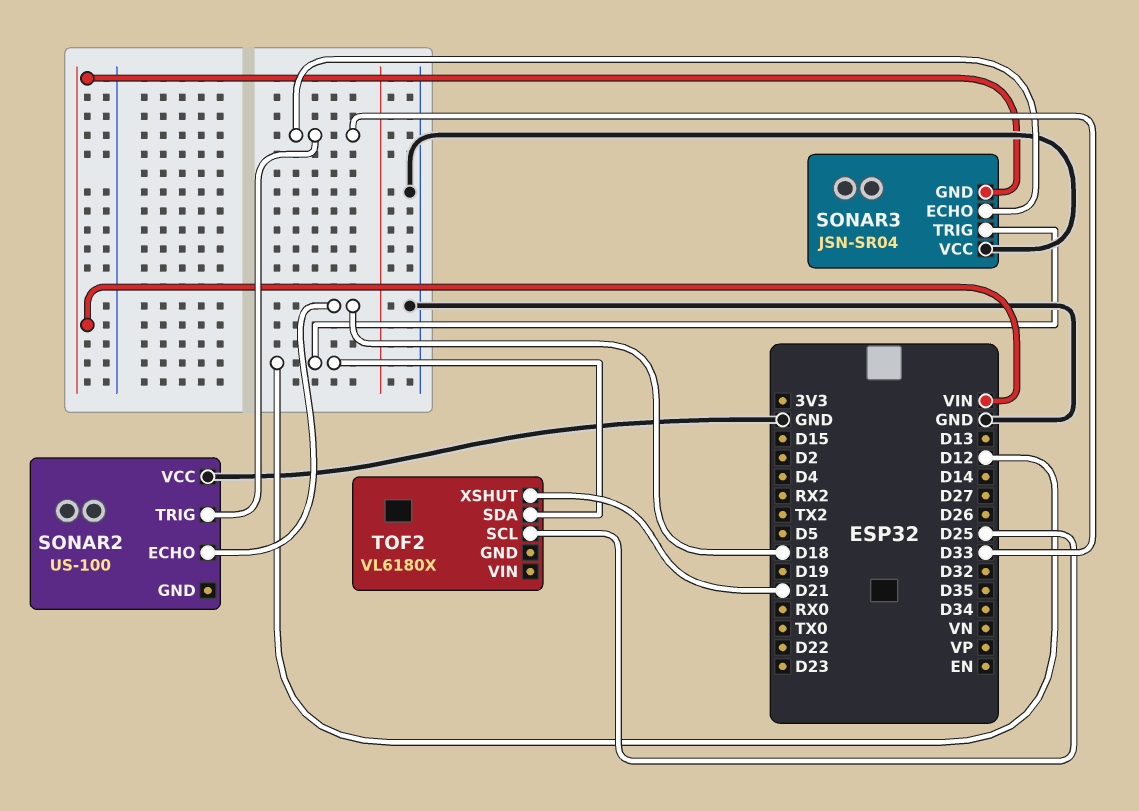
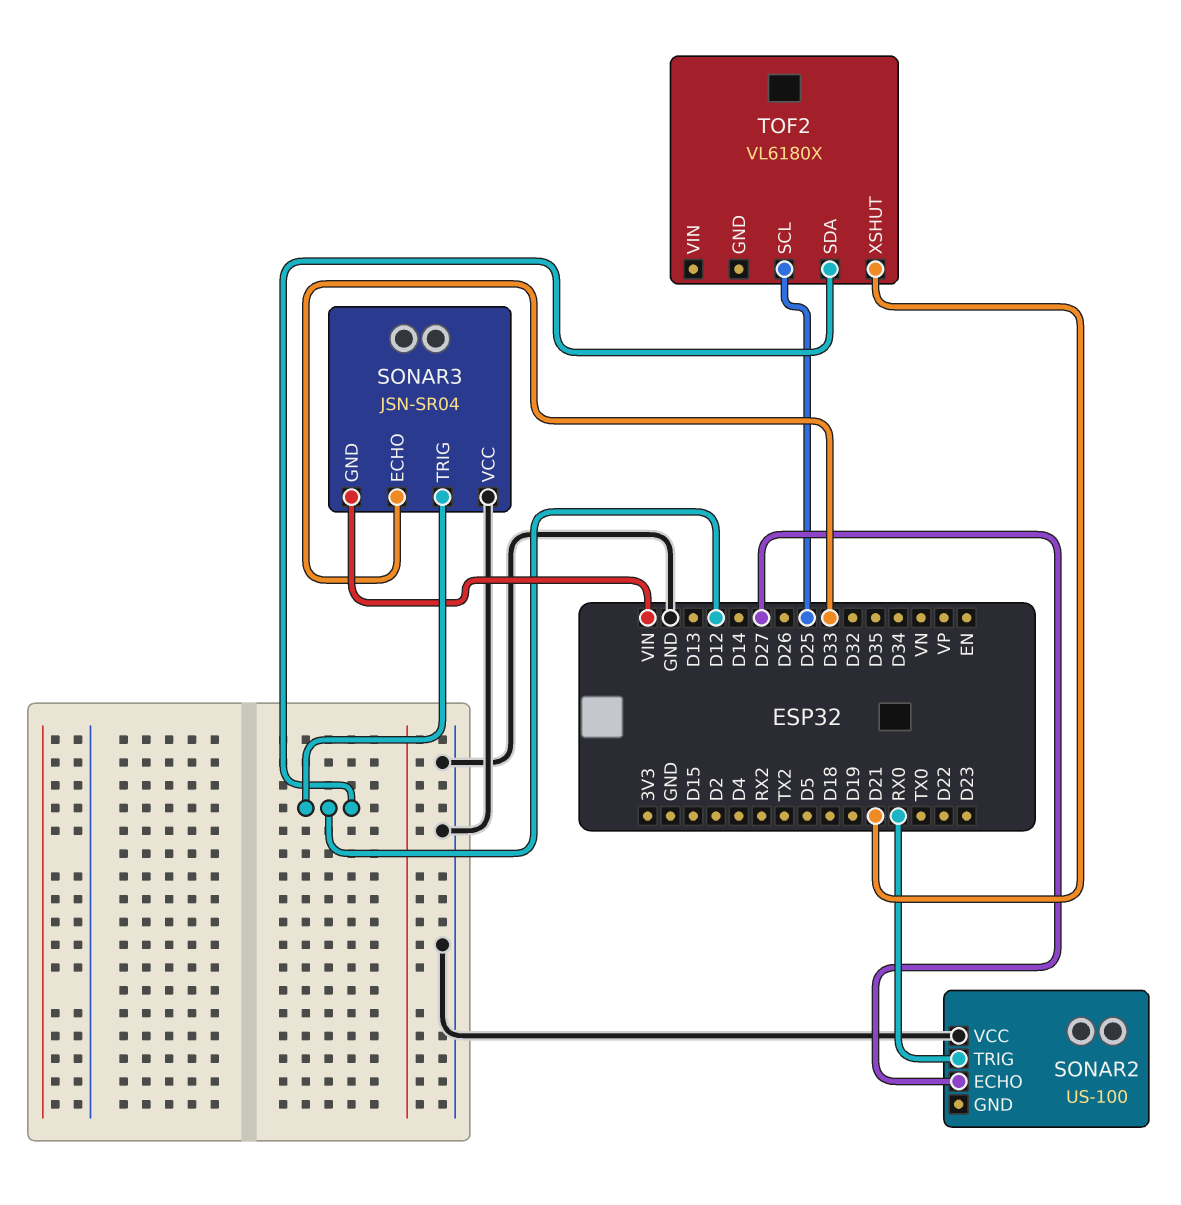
SONAR2 pin ECHO: D18 -> D27
SONAR2 pin TRIG: D33 -> RX0

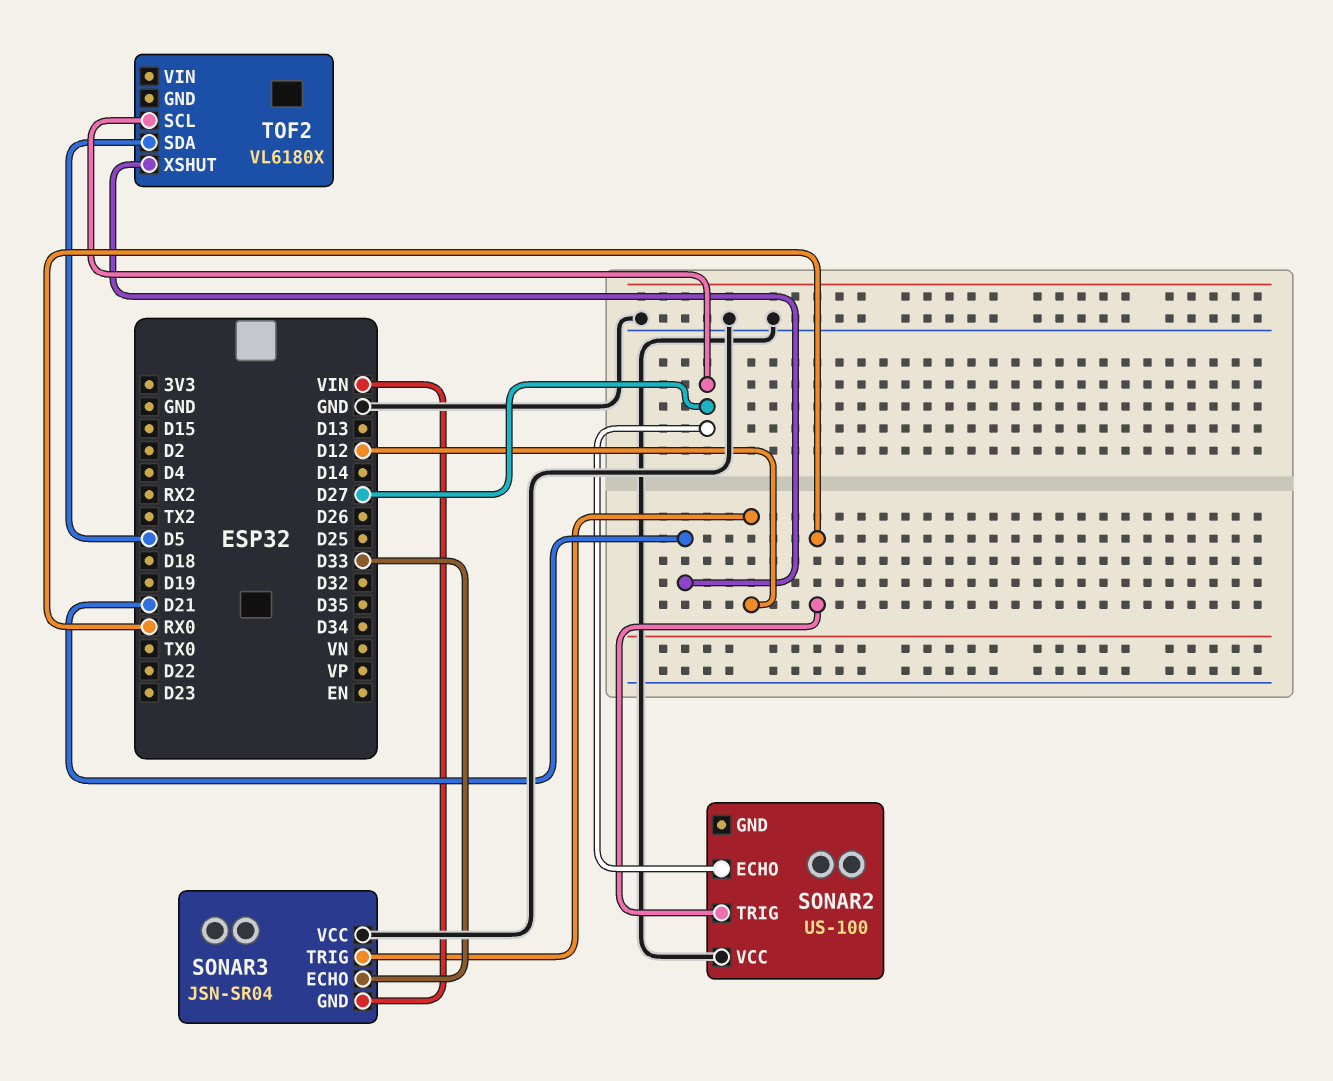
TOF2 pin SCL: D25 -> D27
TOF2 pin SDA: D12 -> D5

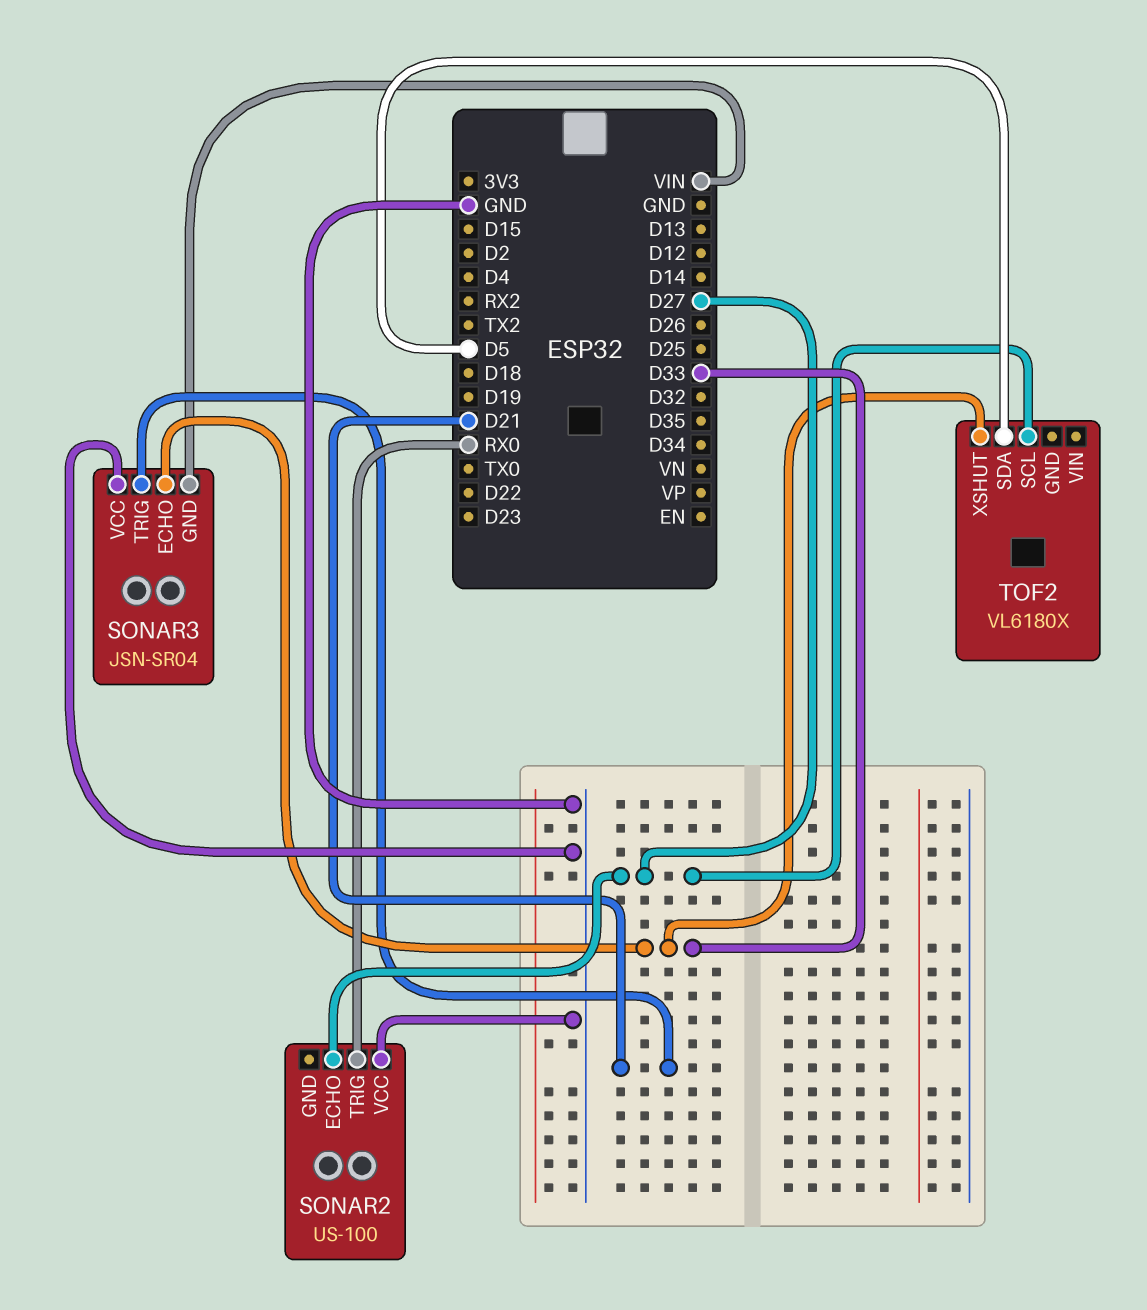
SONAR3 pin TRIG: D12 -> D21
TOF2 pin XSHUT: D21 -> D33

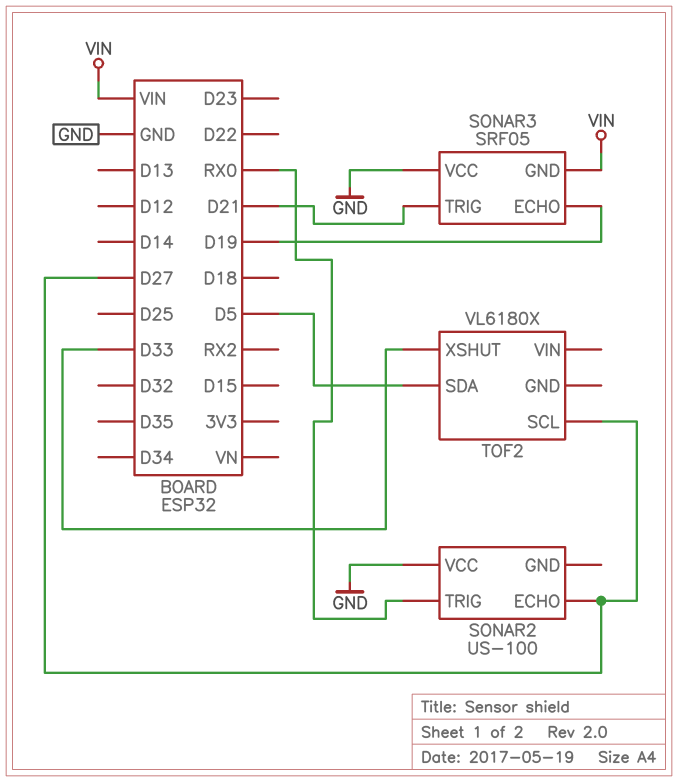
SONAR3: JSN-SR04 -> SRF05
SONAR3 pin ECHO: D33 -> D19

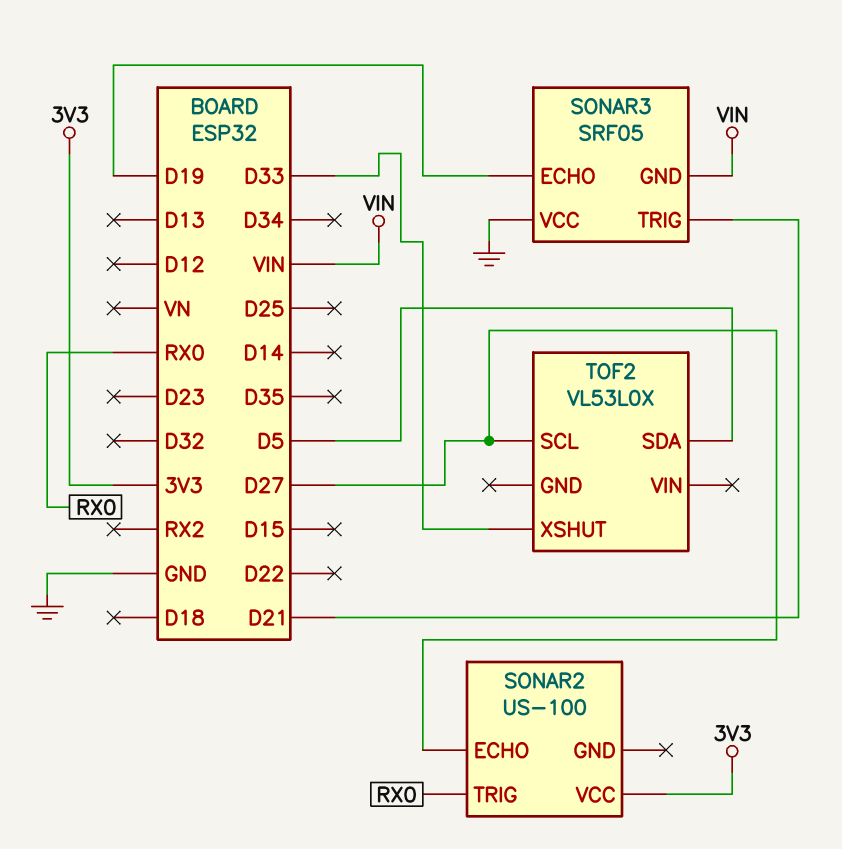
SONAR2 pin VCC: GND -> 3V3
TOF2: VL6180X -> VL53L0X

